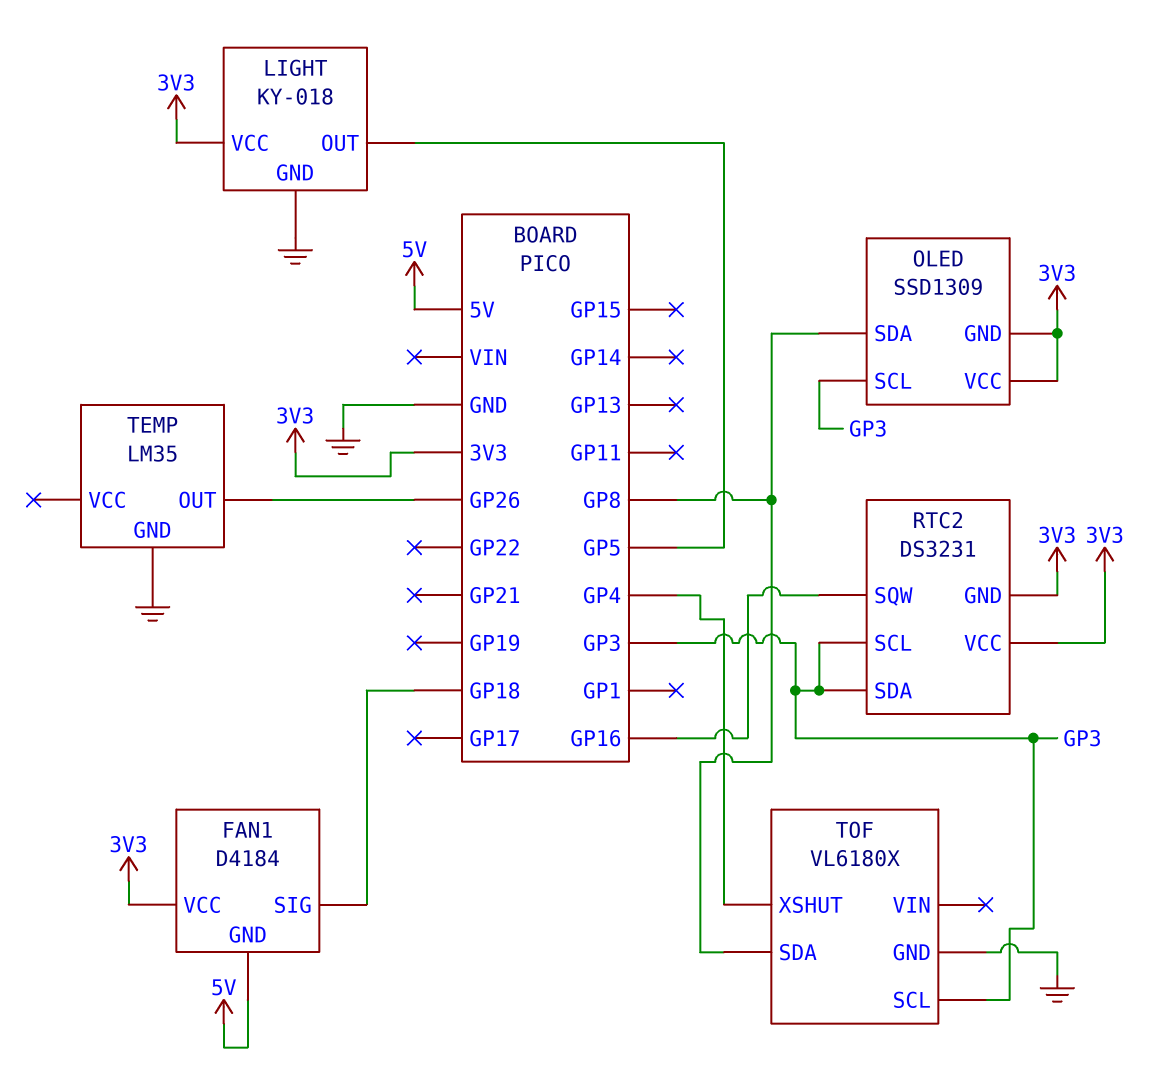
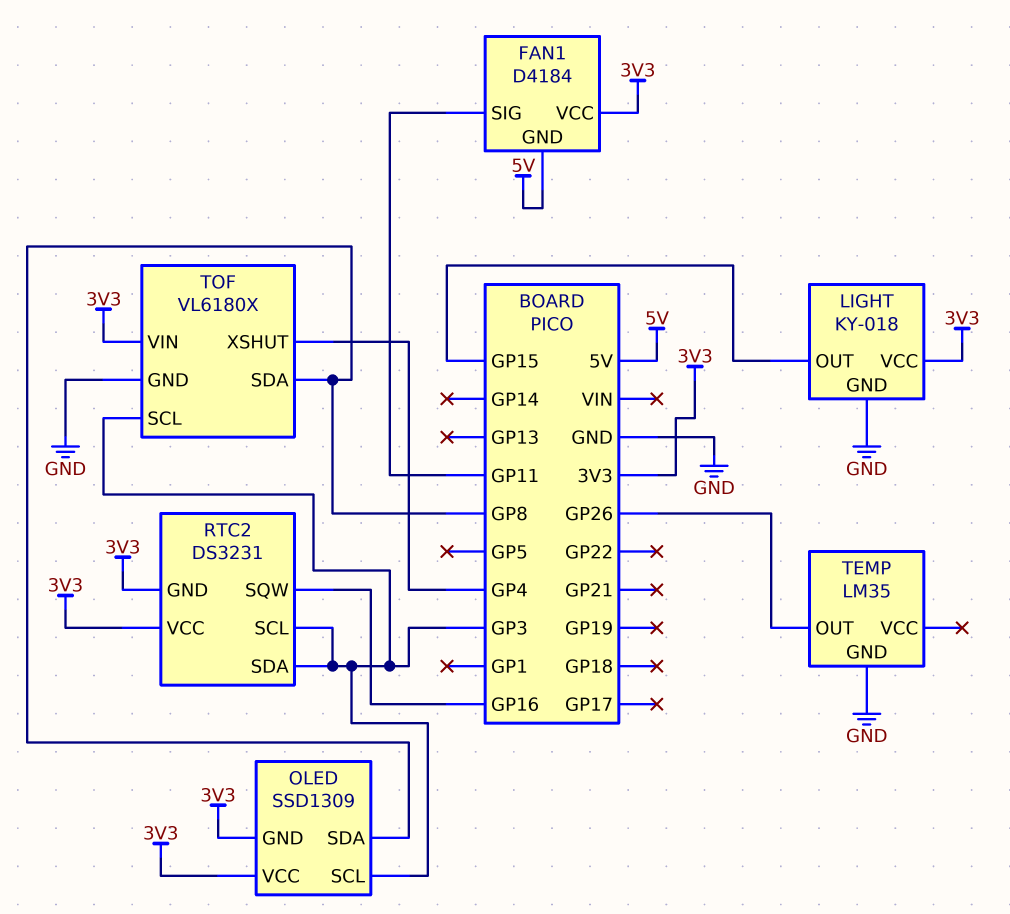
FAN1 pin SIG: GP18 -> GP11
LIGHT pin OUT: GP5 -> GP15
TOF pin VIN: none -> 3V3

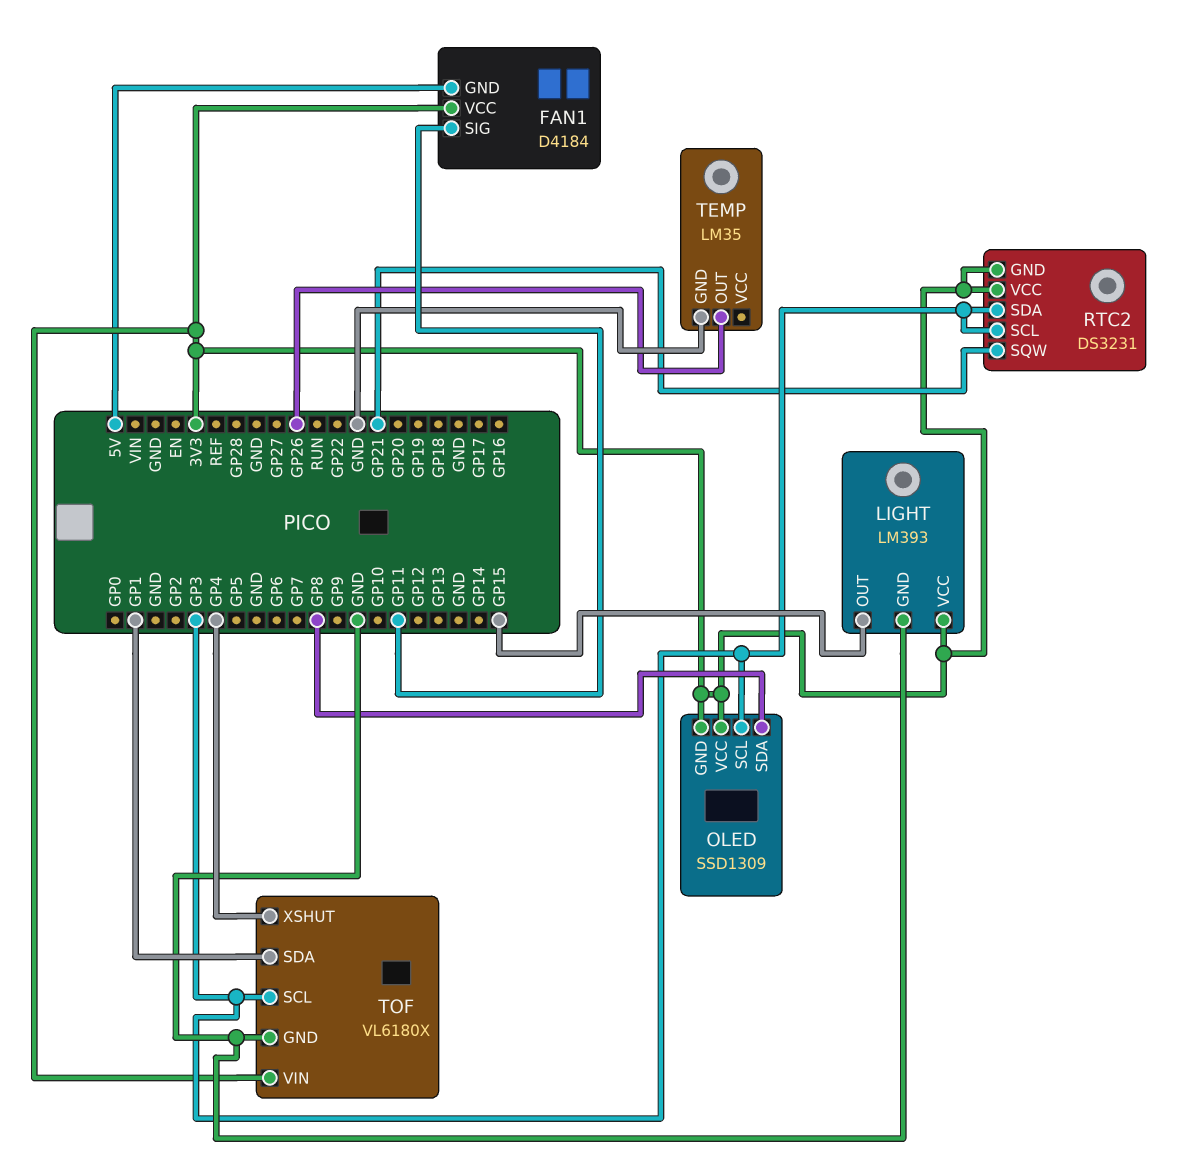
LIGHT: KY-018 -> LM393
RTC2 pin SQW: GP16 -> GP21
TOF pin SDA: GP8 -> GP1

